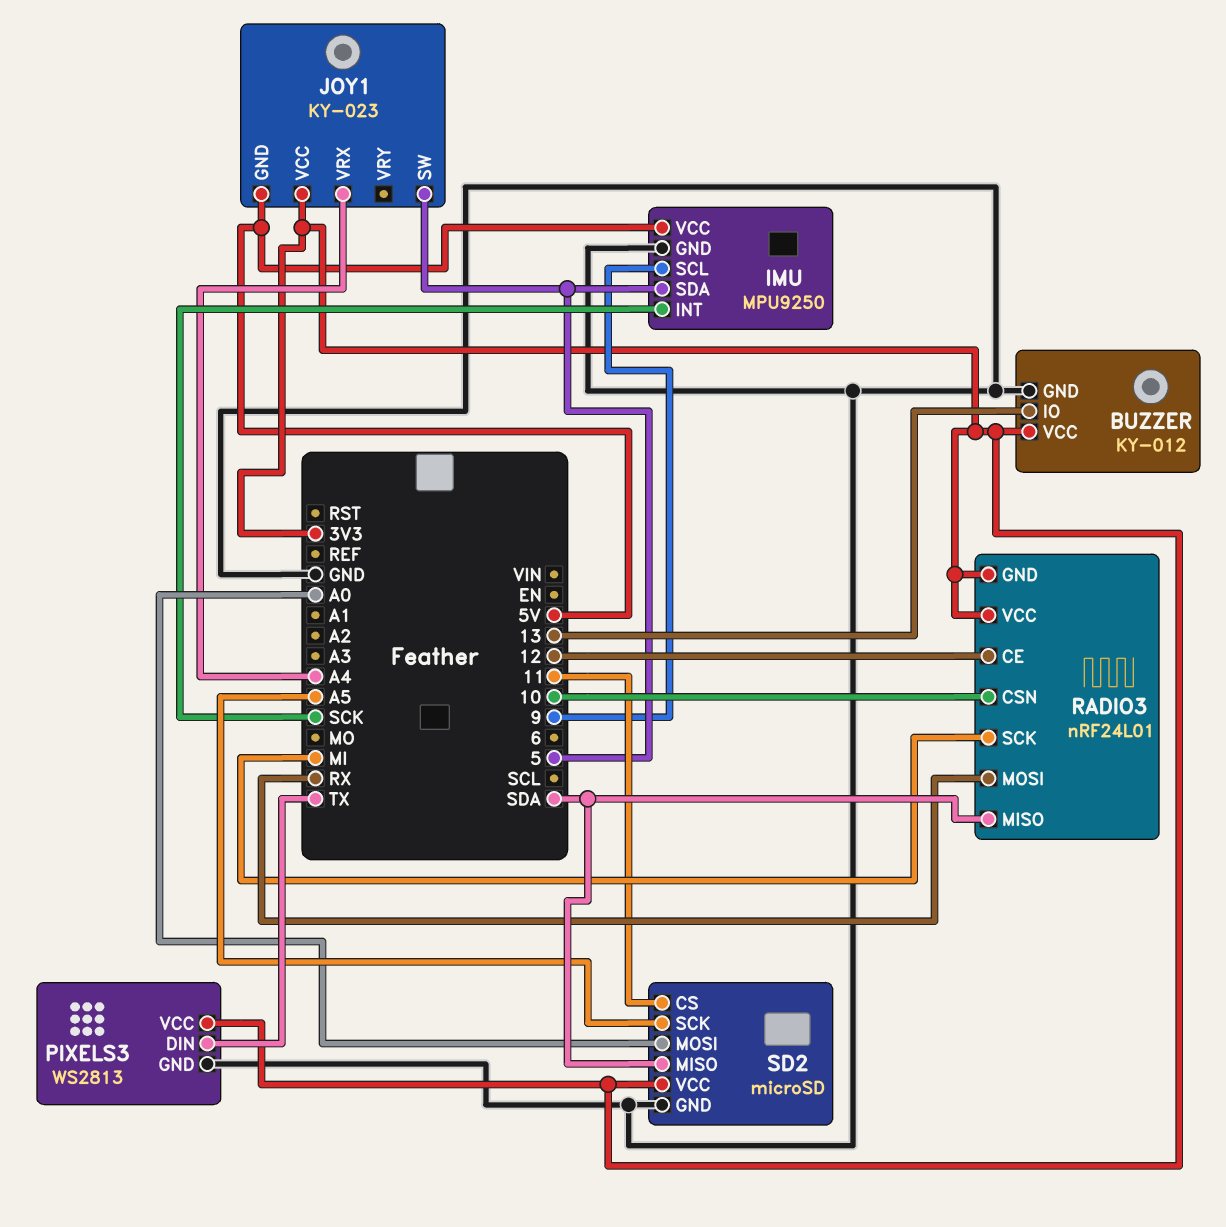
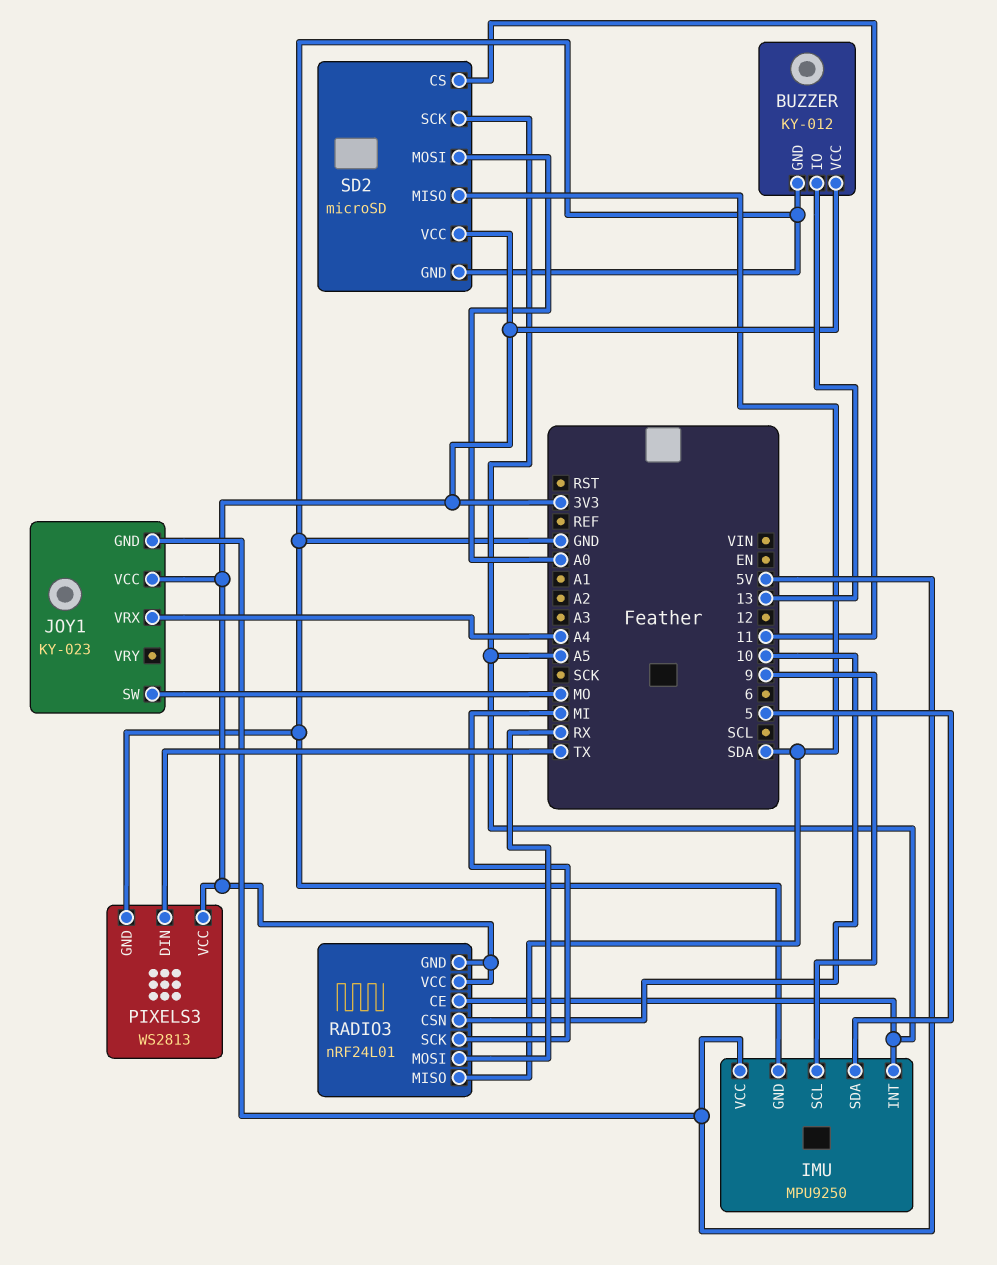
IMU pin INT: SCK -> A5
JOY1 pin SW: 5 -> MO
RADIO3 pin CE: 12 -> A5

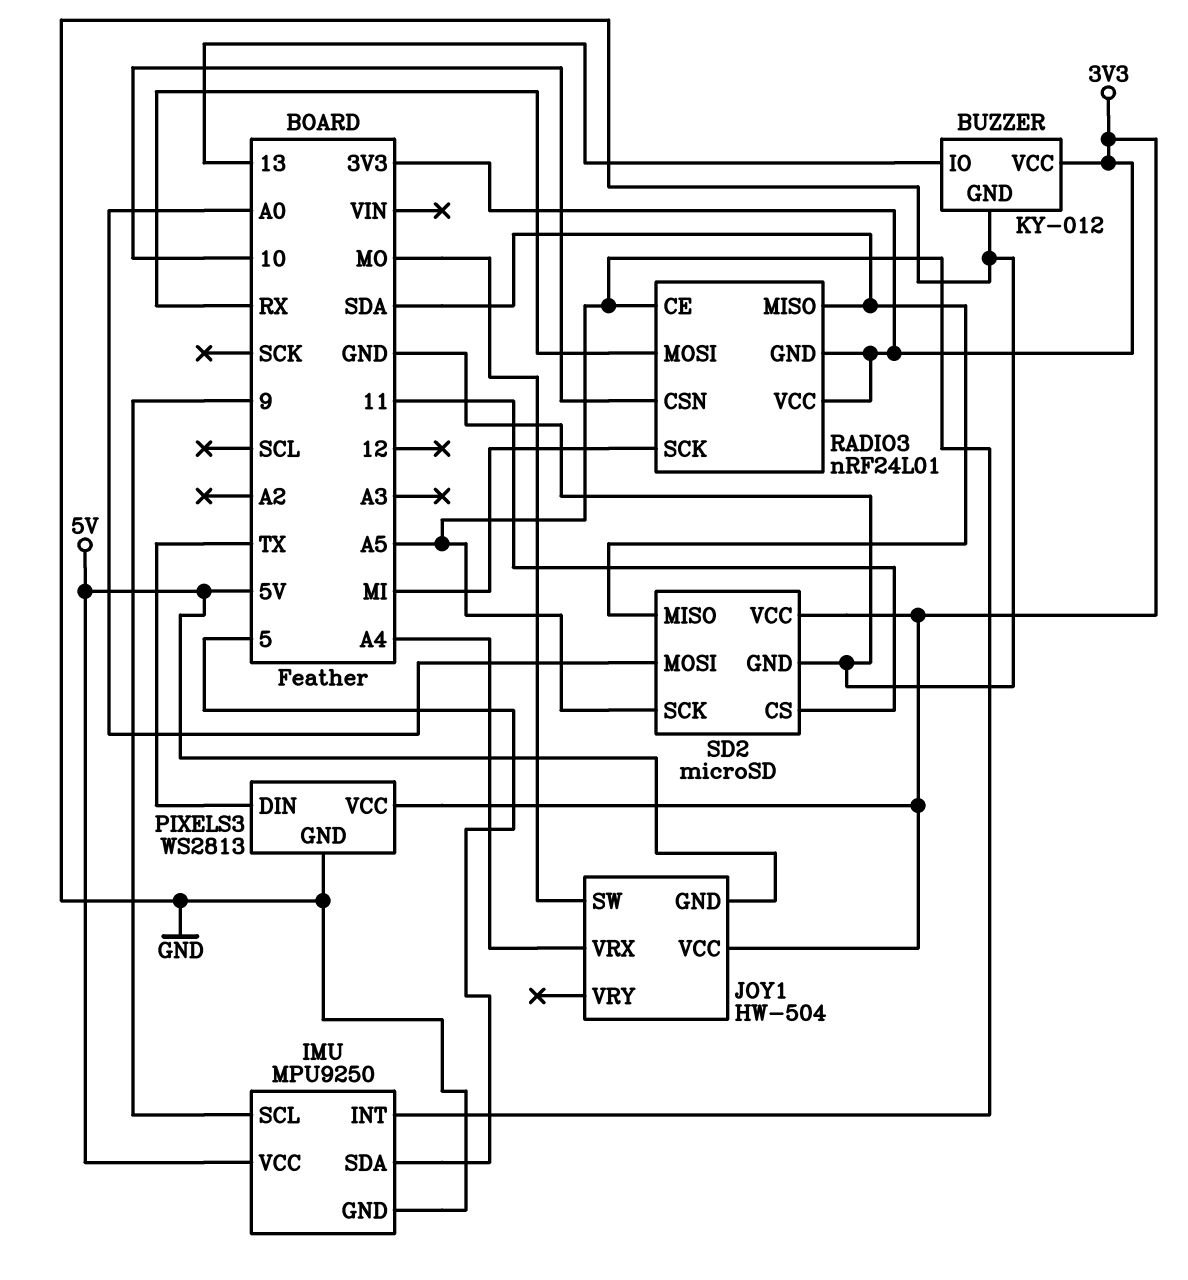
JOY1: KY-023 -> HW-504

